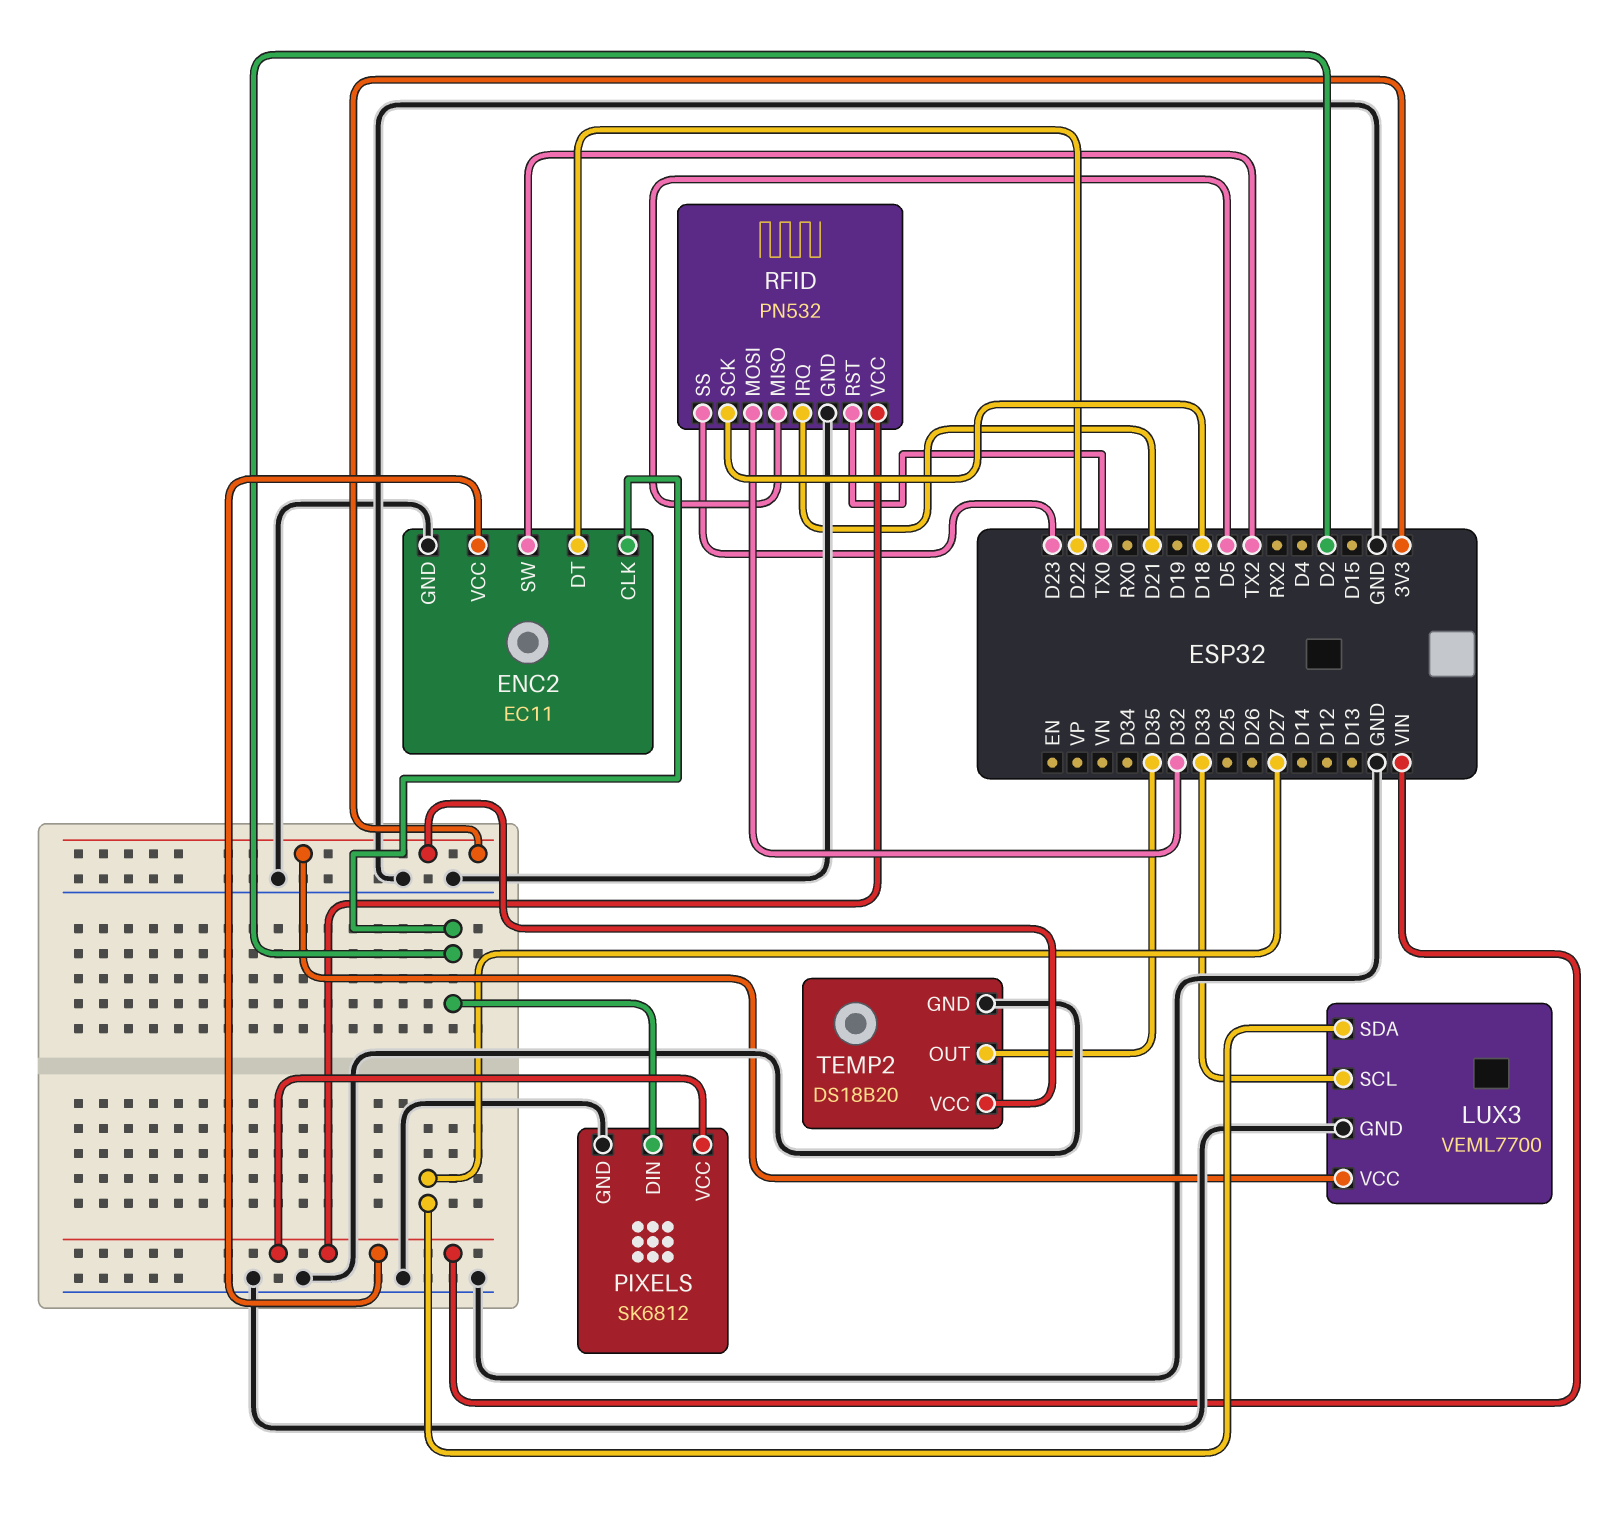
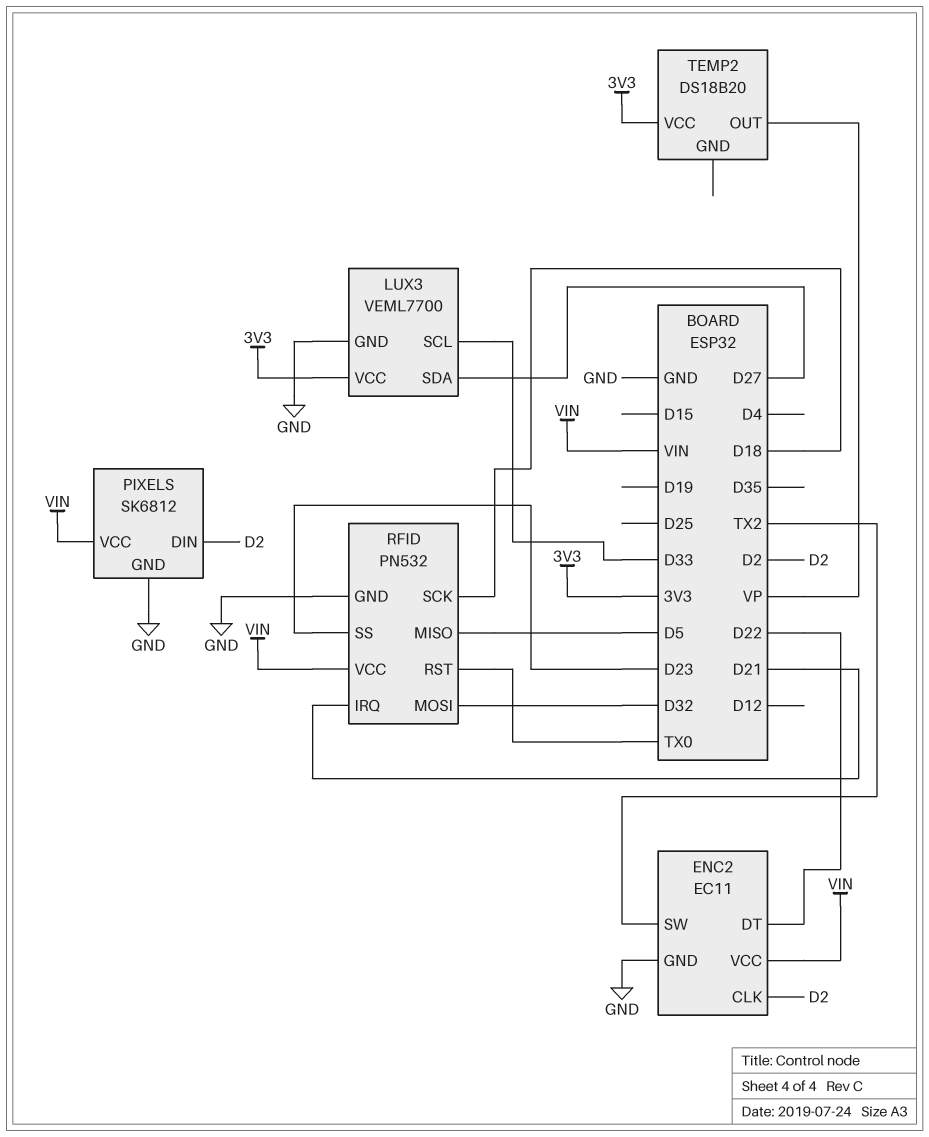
TEMP2 pin GND: GND -> none
TEMP2 pin OUT: D35 -> VP

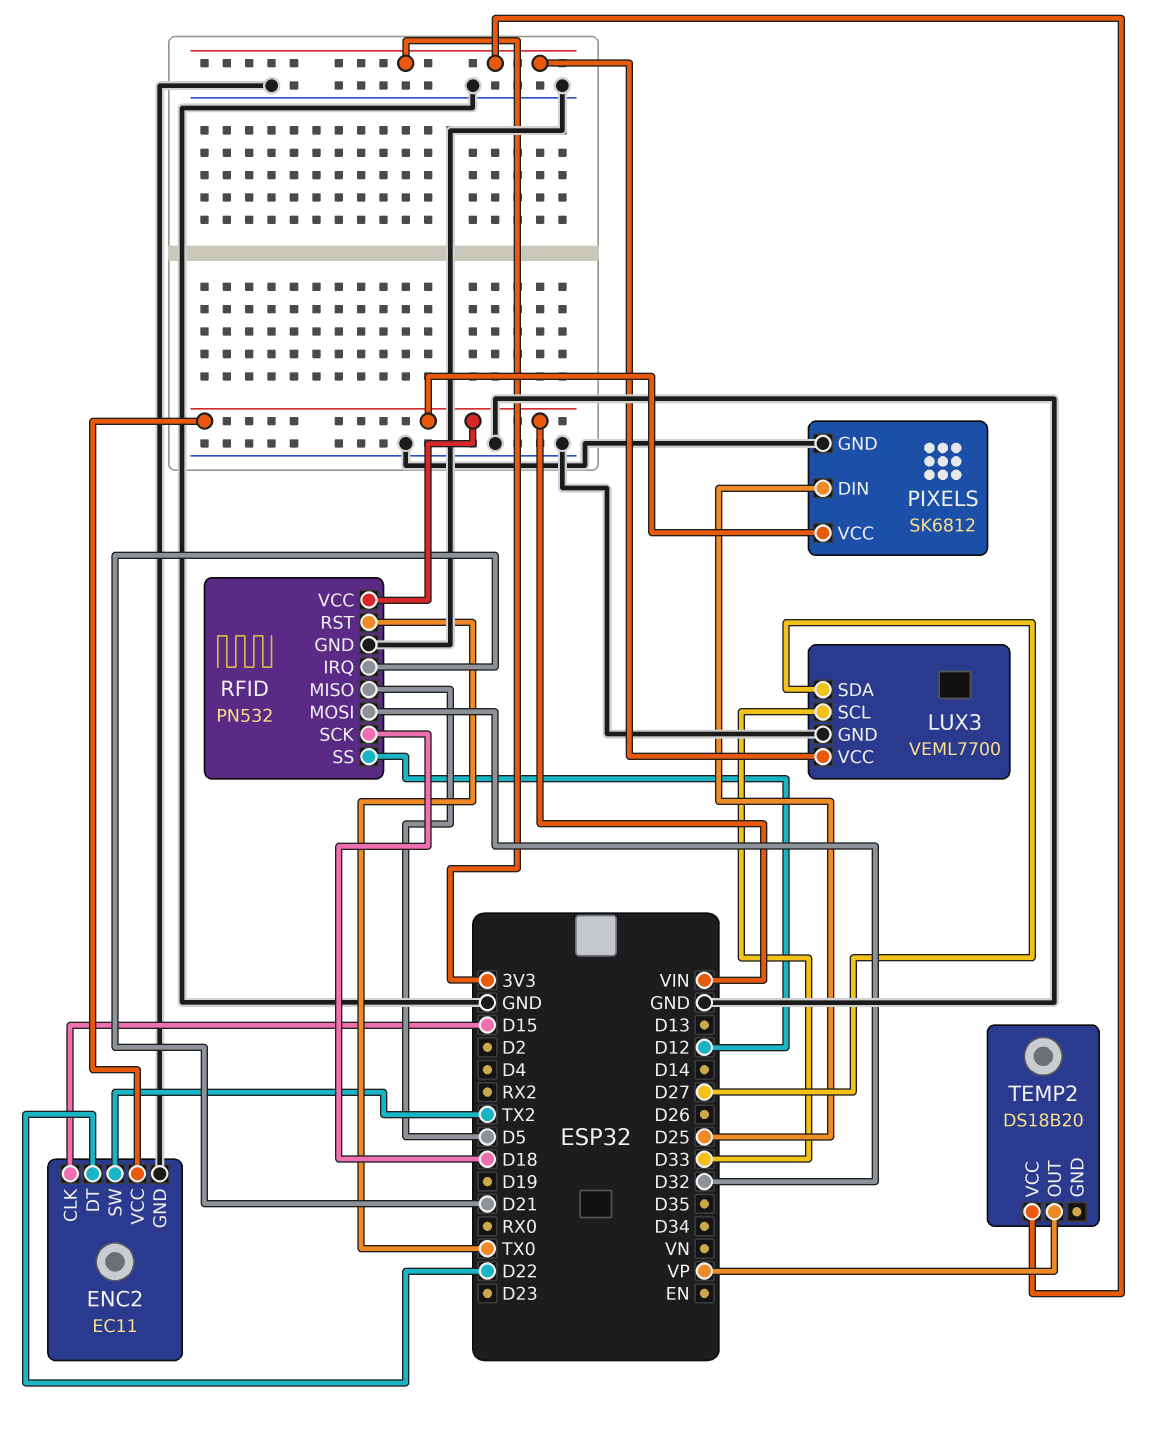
ENC2 pin CLK: D2 -> D15
PIXELS pin DIN: D2 -> D25
RFID pin SS: D23 -> D12

